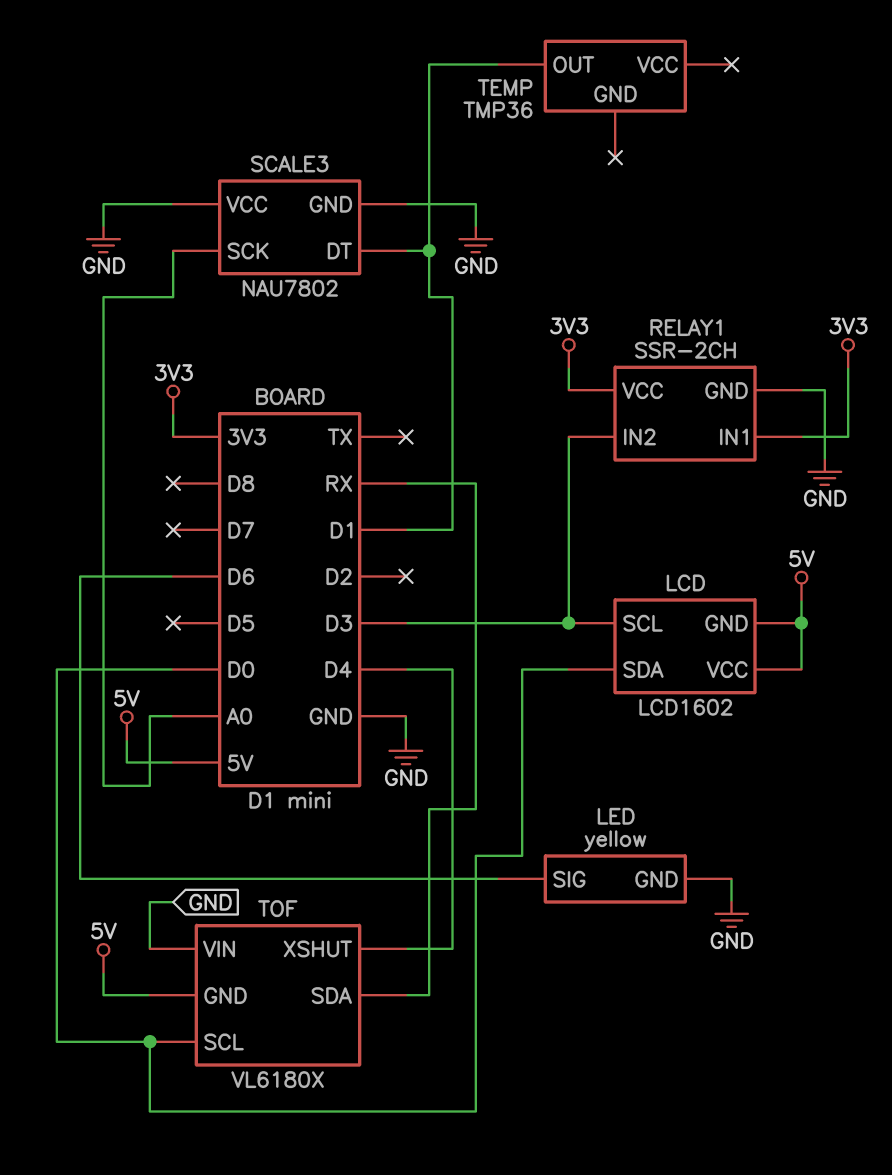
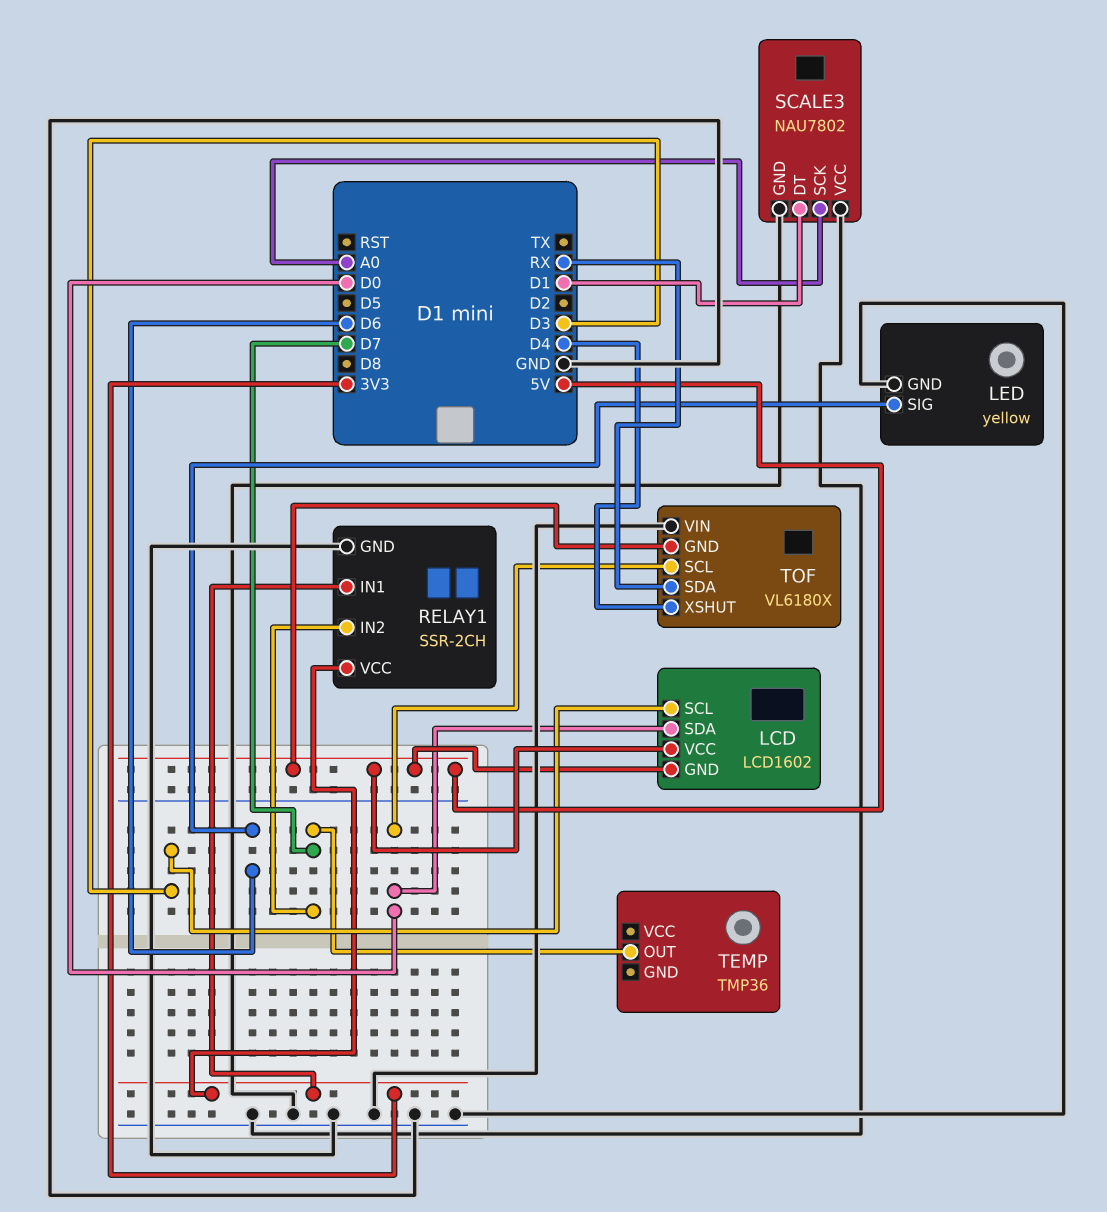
RELAY1 pin IN2: D3 -> D7
TEMP pin OUT: D1 -> D7

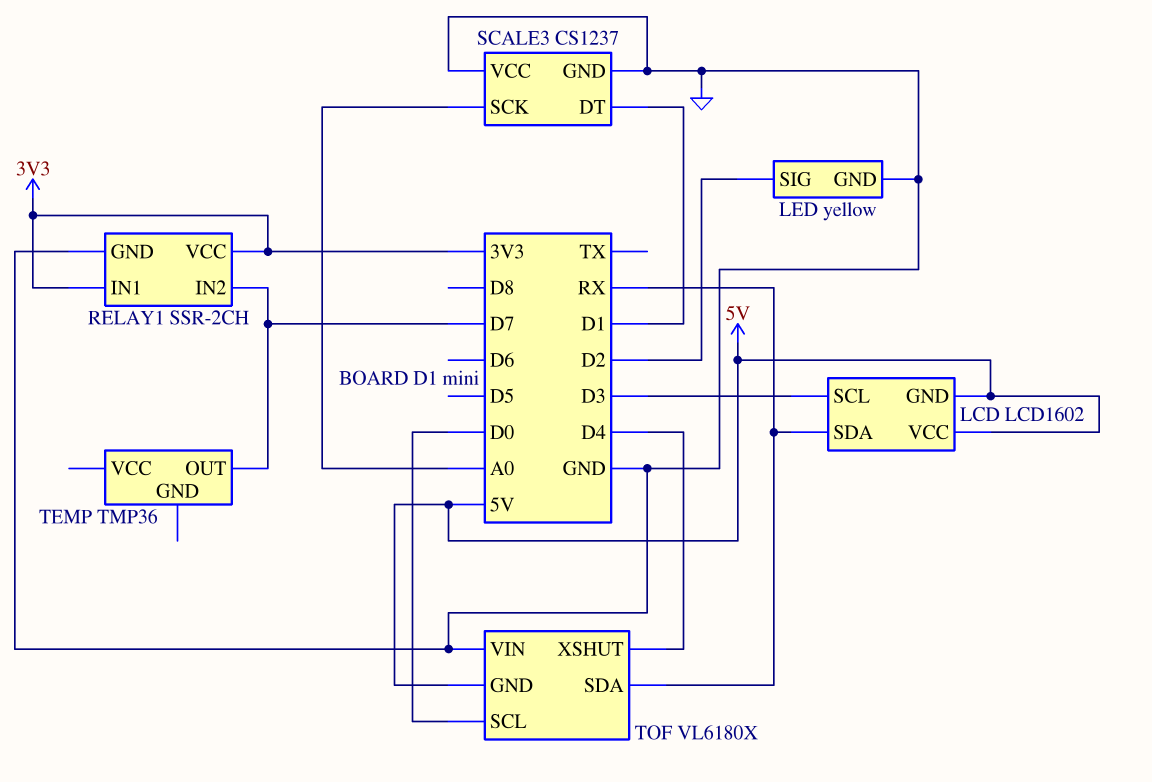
LCD pin SDA: D0 -> RX
LED pin SIG: D6 -> D2
SCALE3: NAU7802 -> CS1237

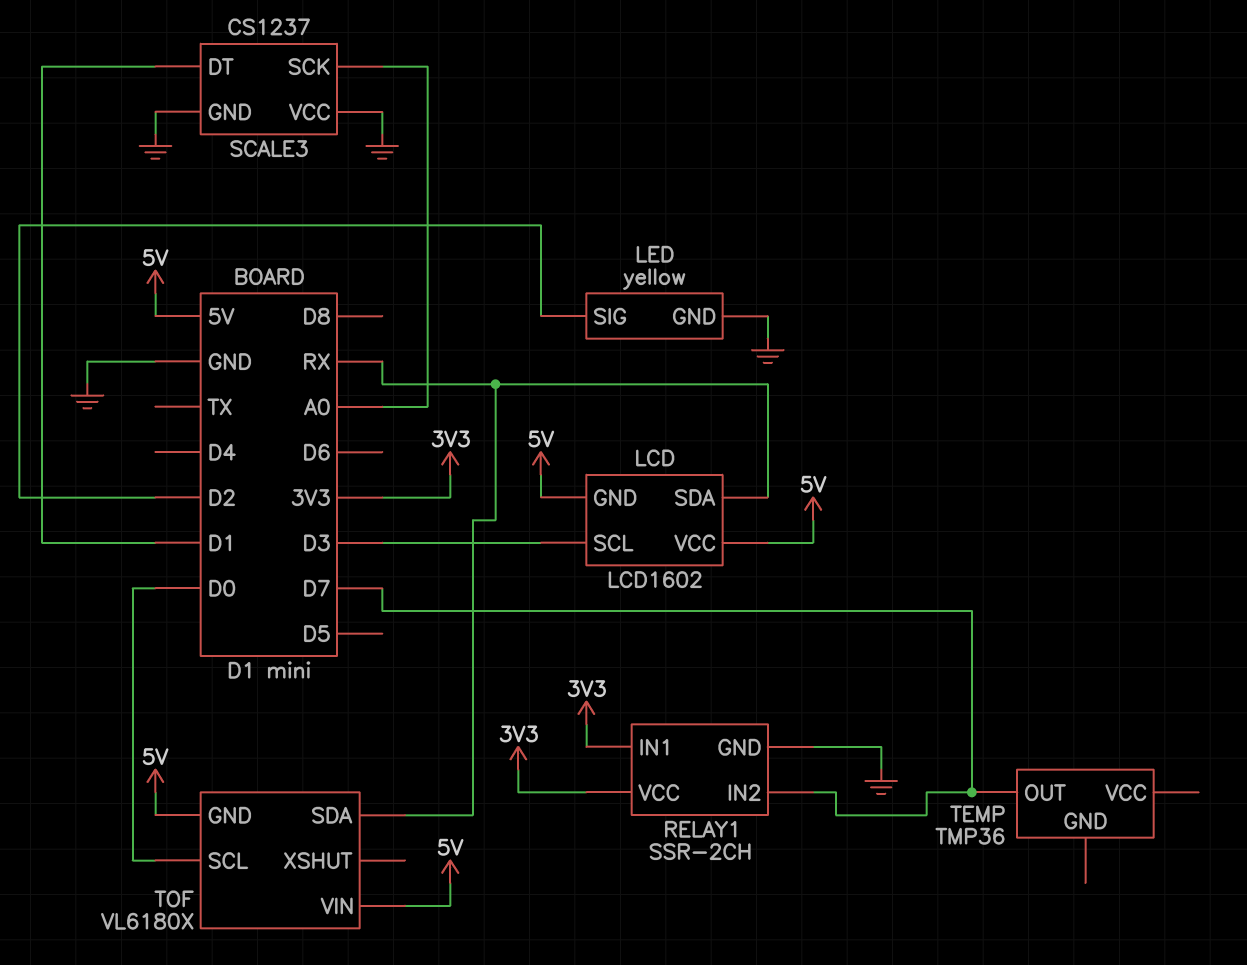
TOF pin VIN: GND -> 5V
TOF pin XSHUT: D4 -> none

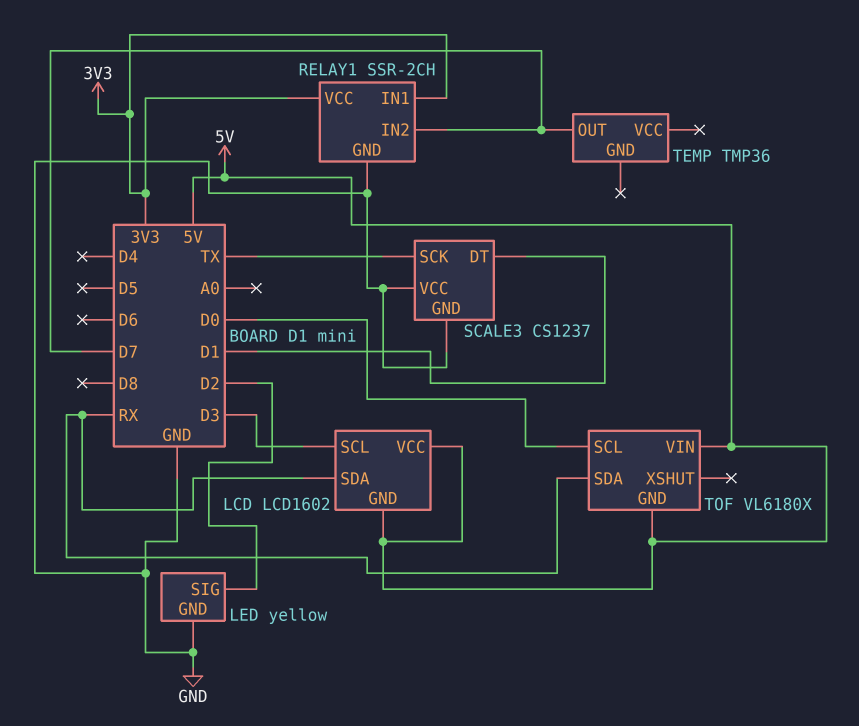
SCALE3 pin SCK: A0 -> TX

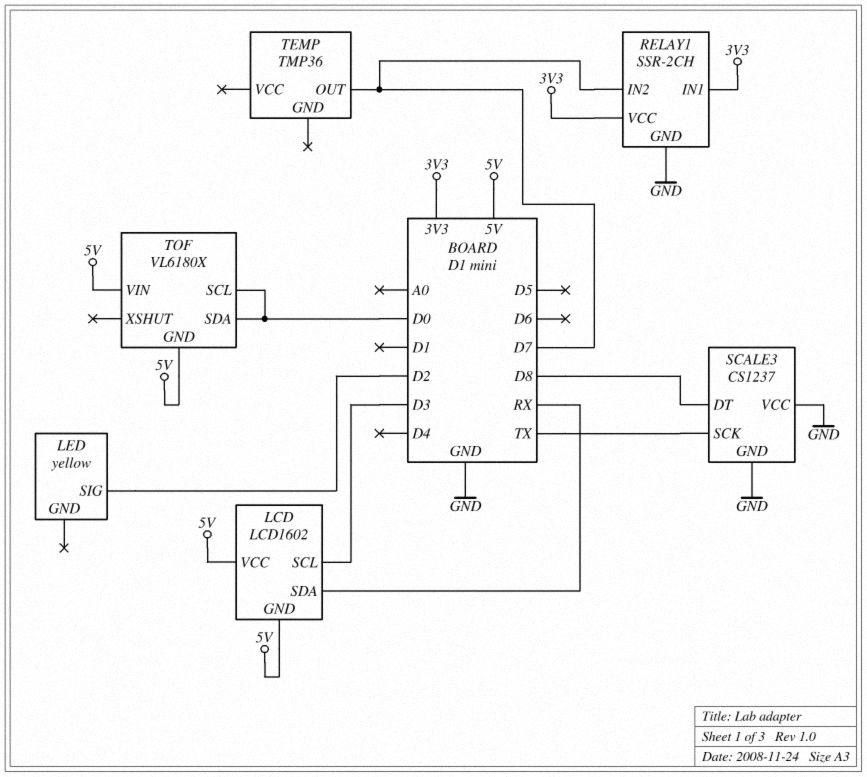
LED pin GND: GND -> none
SCALE3 pin DT: D1 -> D8
TOF pin SDA: RX -> D0

